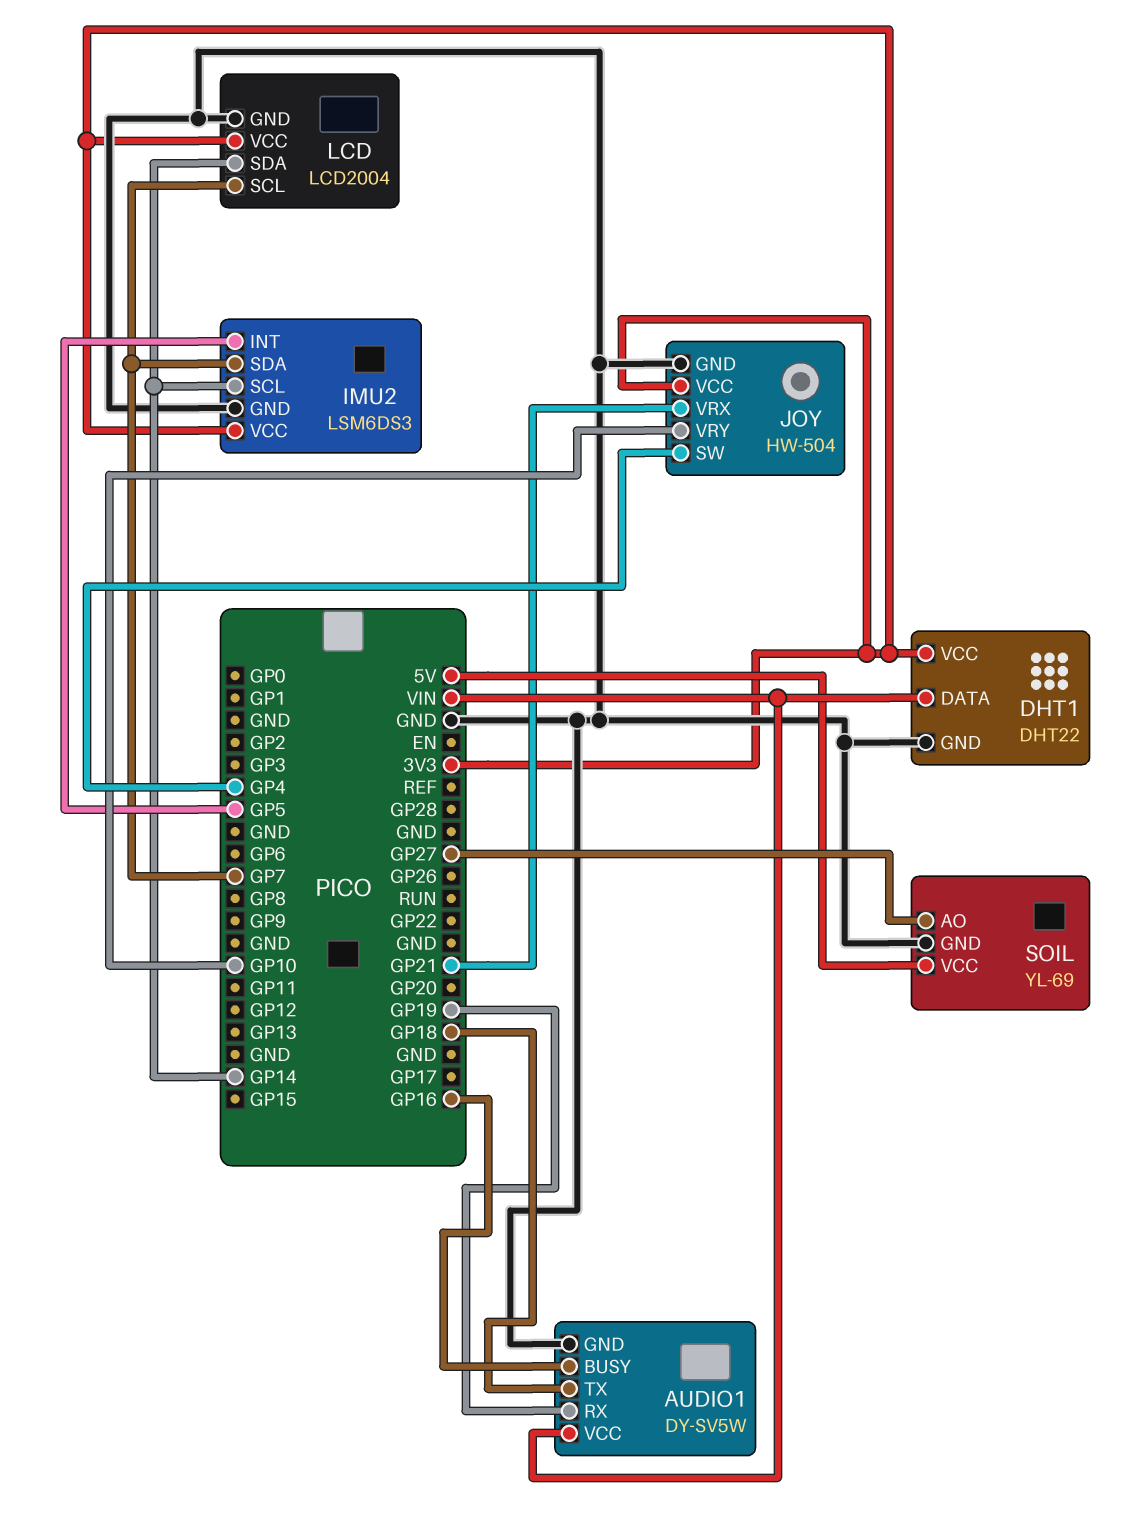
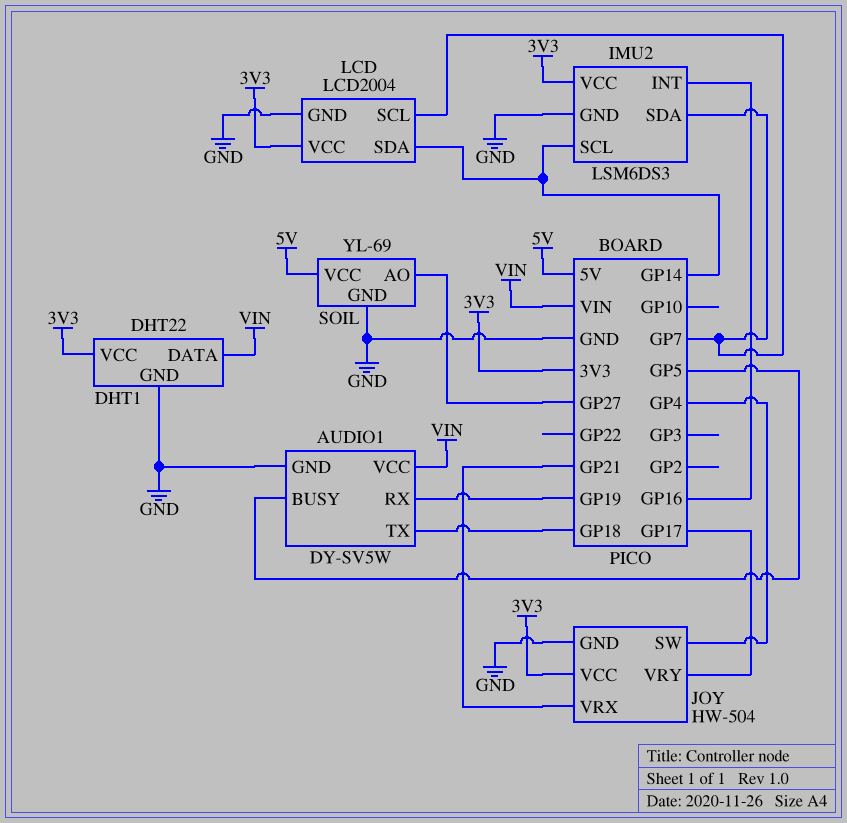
AUDIO1 pin BUSY: GP16 -> GP5
IMU2 pin INT: GP5 -> GP16
JOY pin VRY: GP10 -> GP17

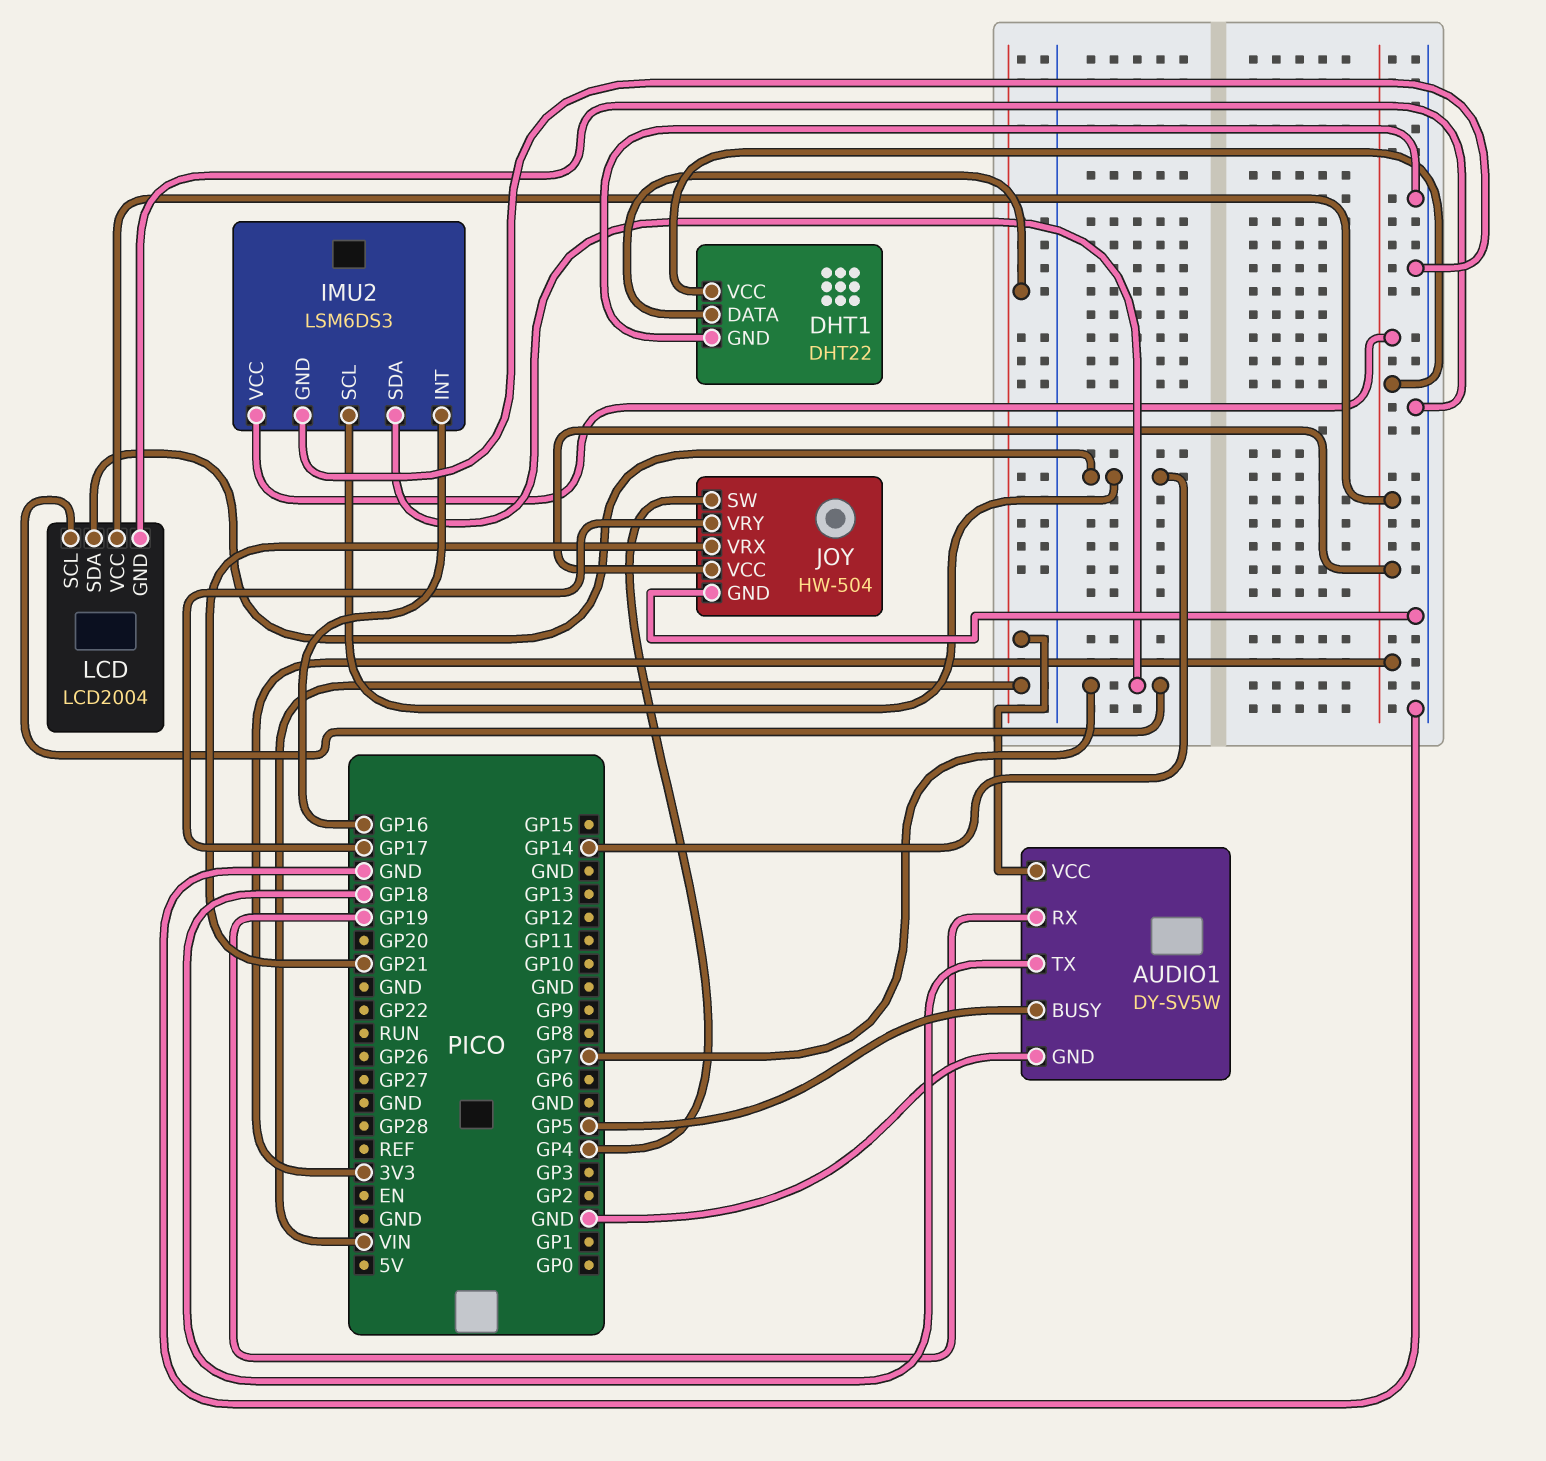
SOIL: YL-69 -> none
SOIL pin AO: GP27 -> none
SOIL pin GND: GND -> none
SOIL pin VCC: 5V -> none

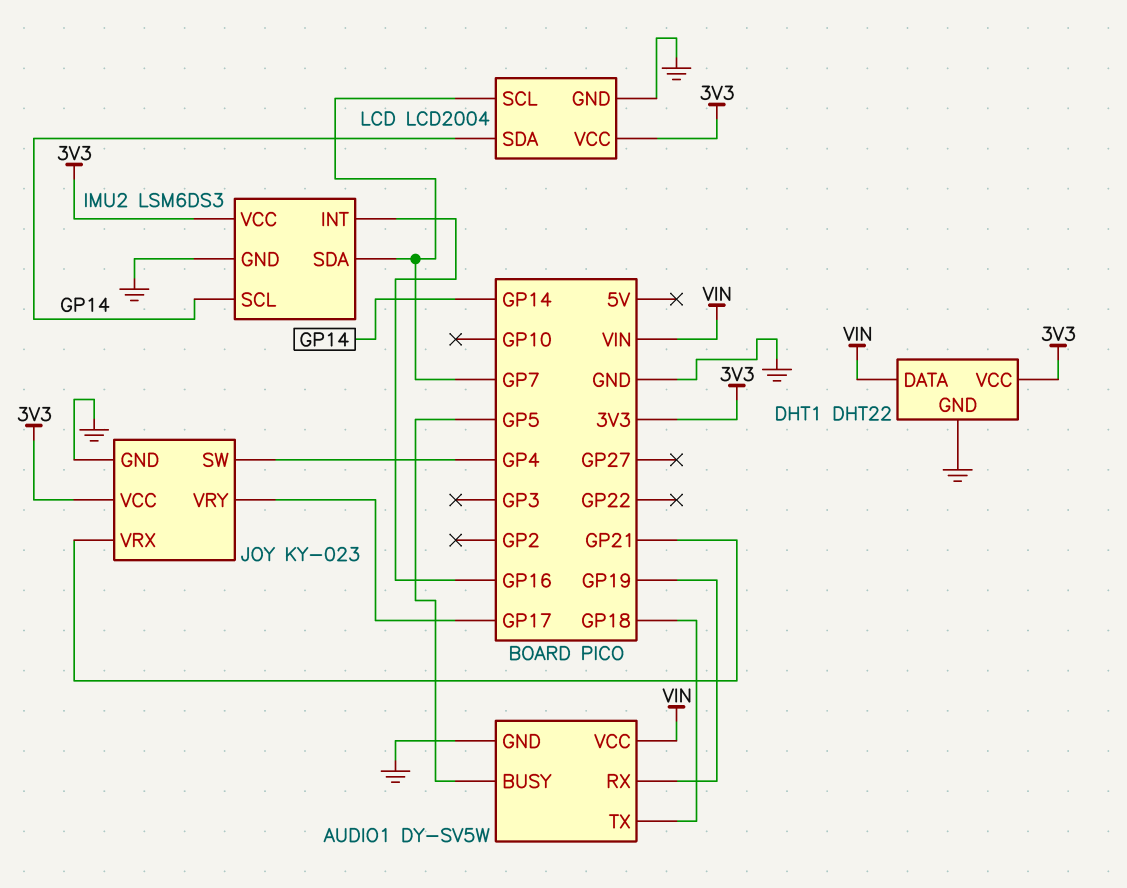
JOY: HW-504 -> KY-023

